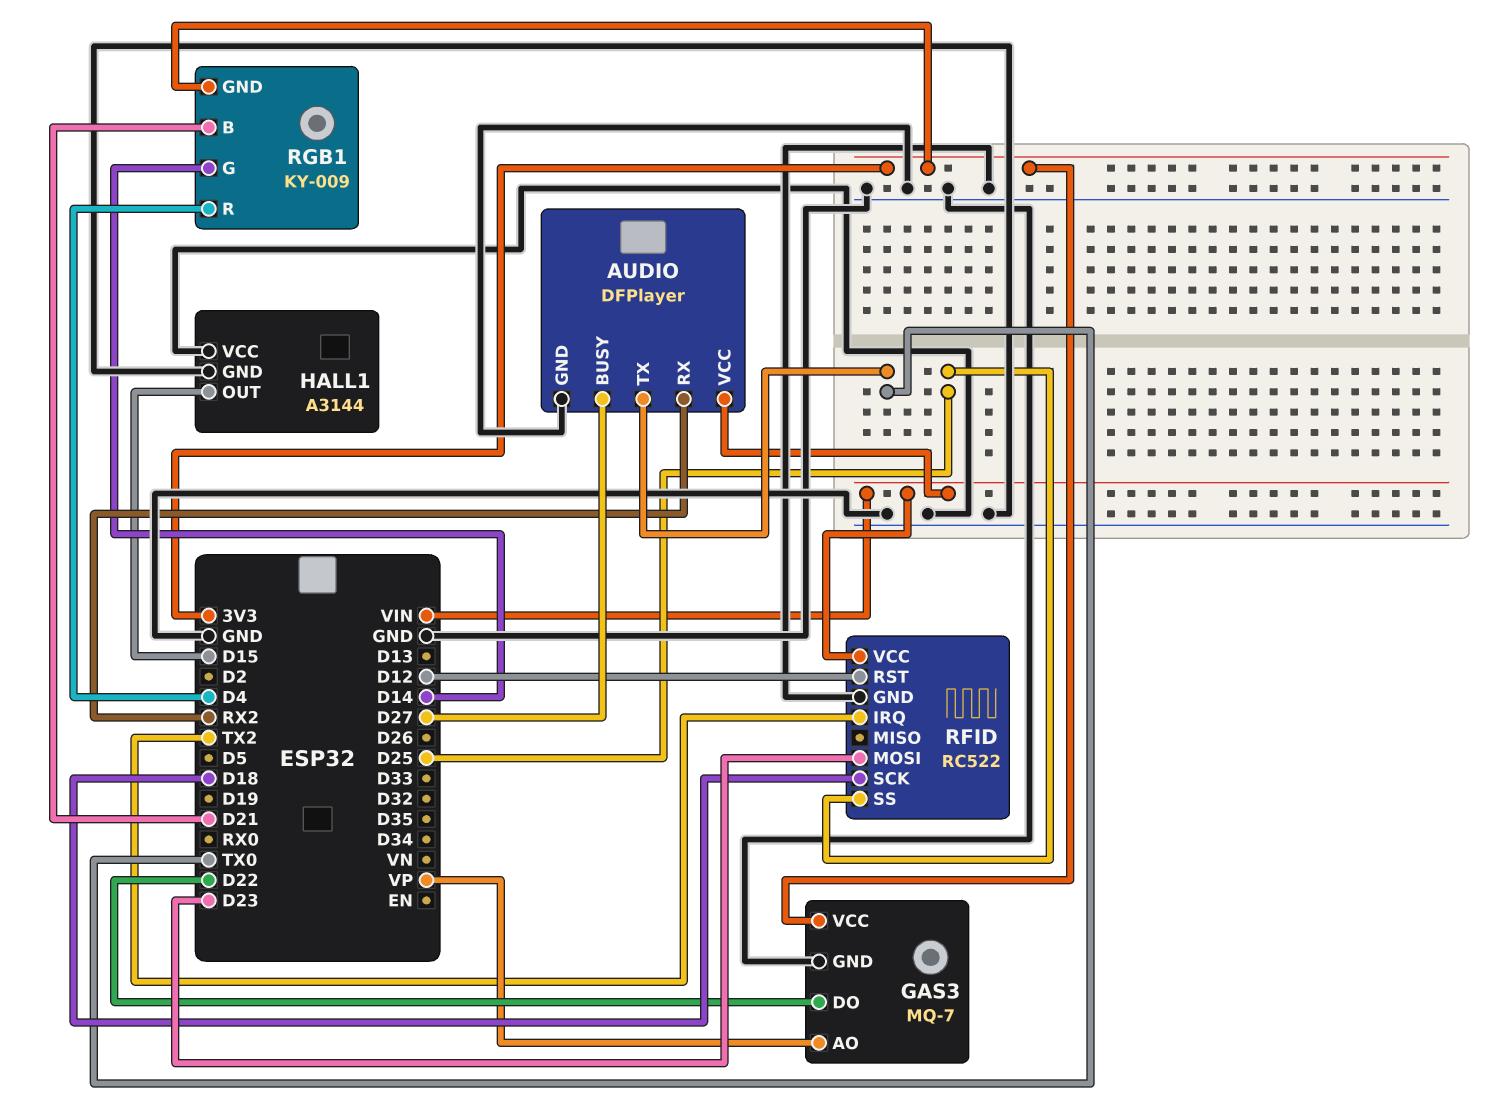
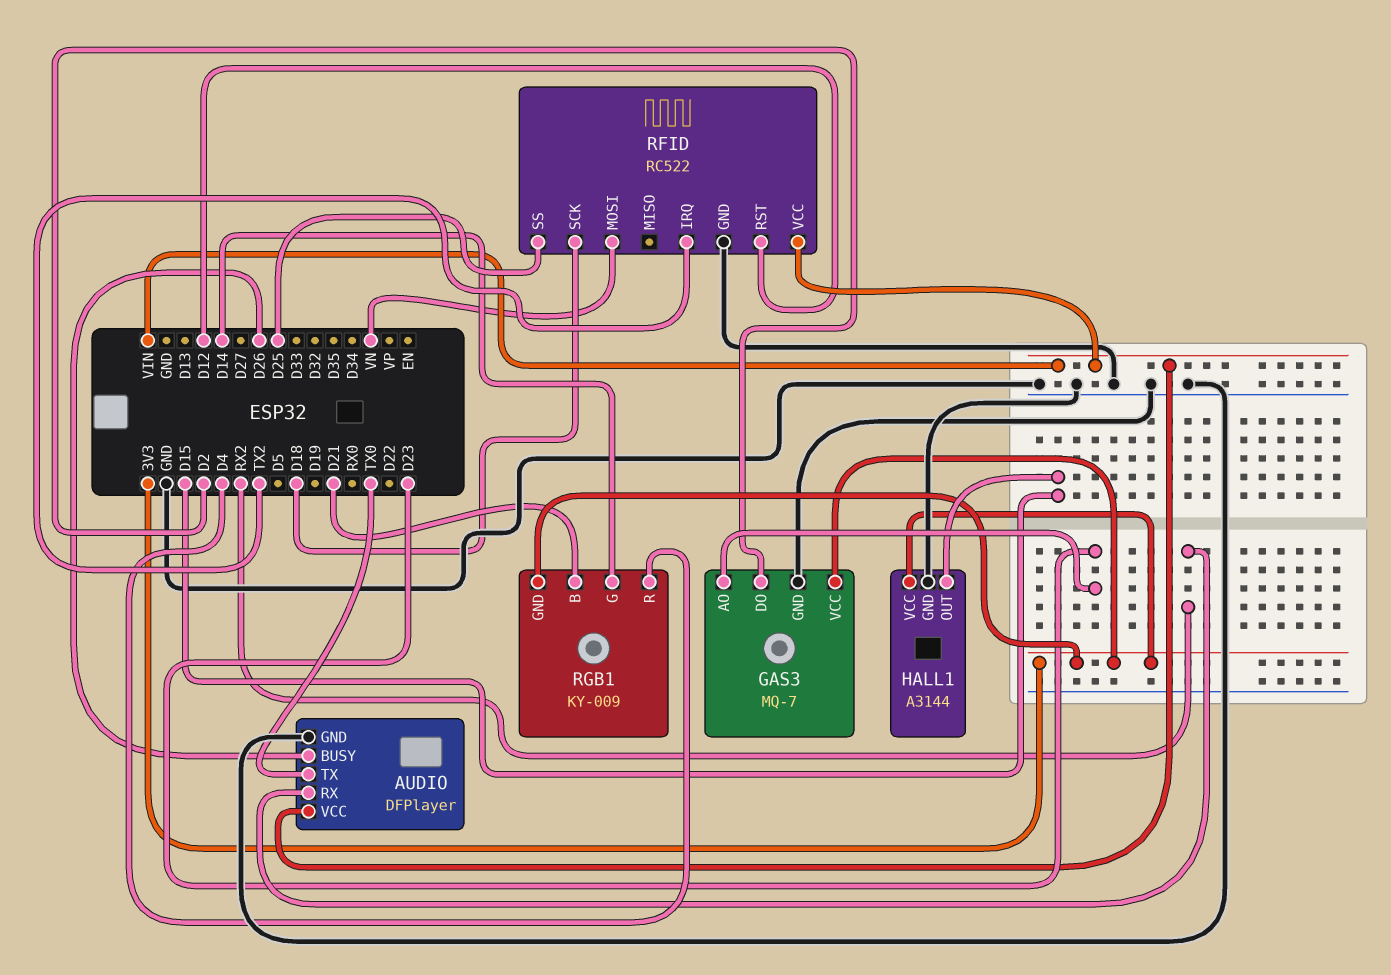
AUDIO pin BUSY: D27 -> D26
GAS3 pin AO: VP -> D23
GAS3 pin DO: D22 -> D2
HALL1 pin VCC: GND -> 3V3
RFID pin MOSI: D23 -> VN

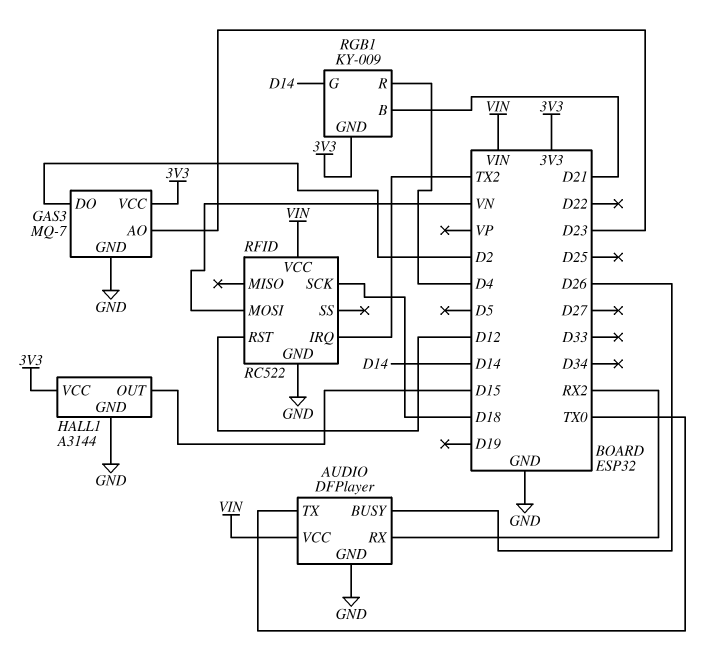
RFID pin SS: D25 -> none

